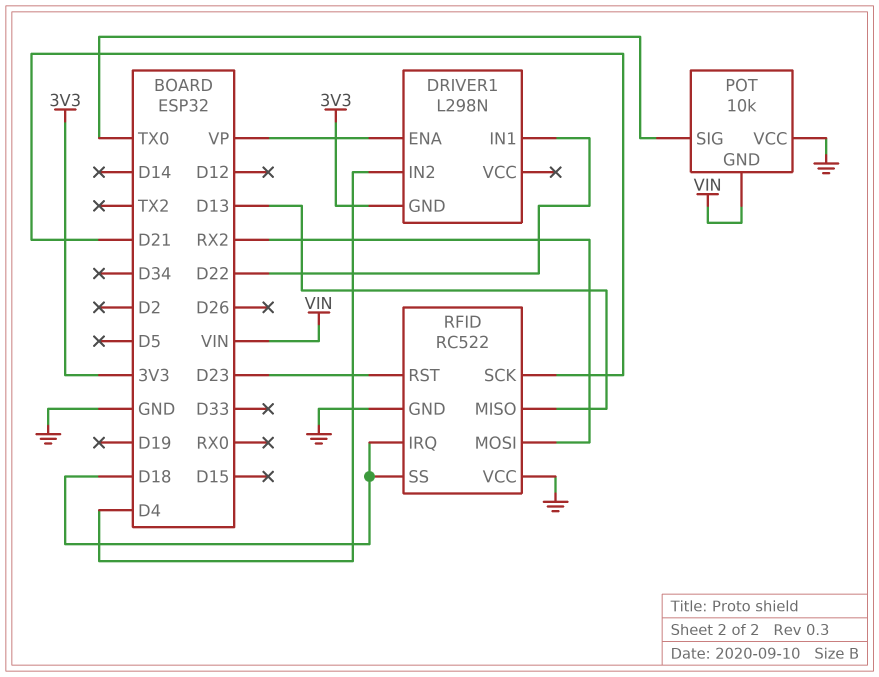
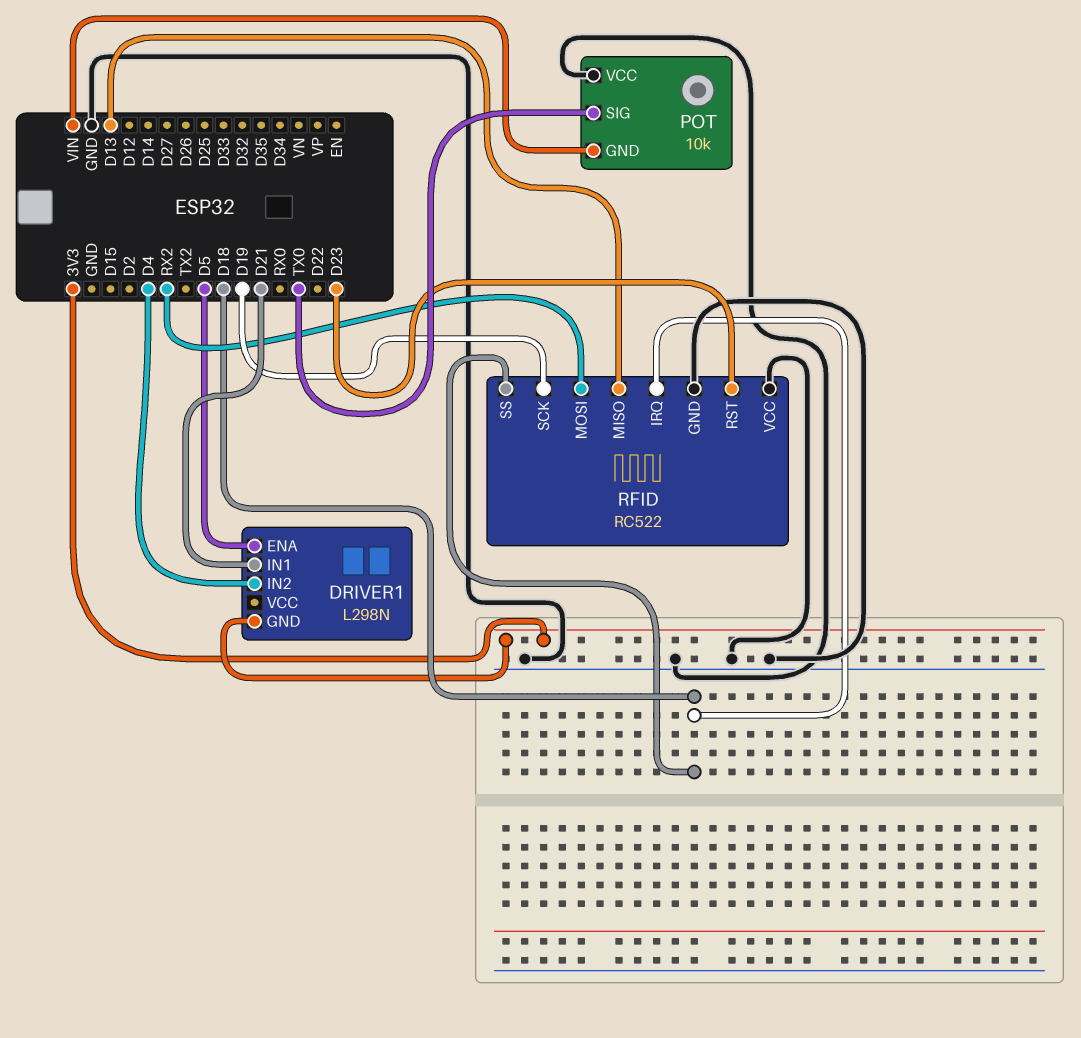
DRIVER1 pin ENA: VP -> D5
DRIVER1 pin IN1: D22 -> D21
RFID pin SCK: D21 -> D19

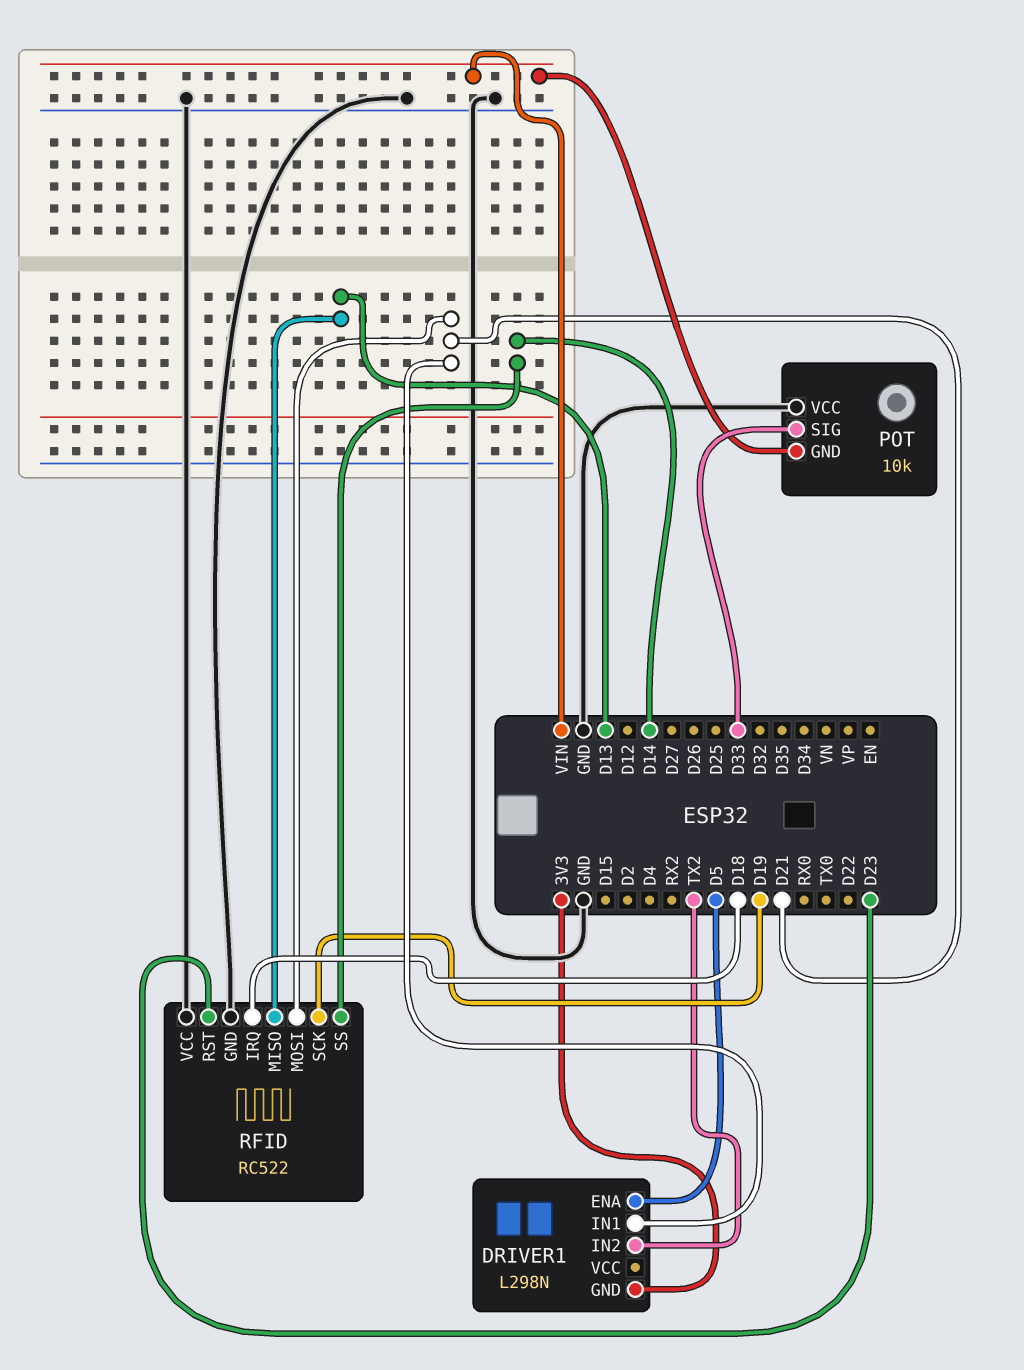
DRIVER1 pin IN2: D4 -> TX2
POT pin SIG: TX0 -> D33
RFID pin MOSI: RX2 -> D21
RFID pin SS: D18 -> D14

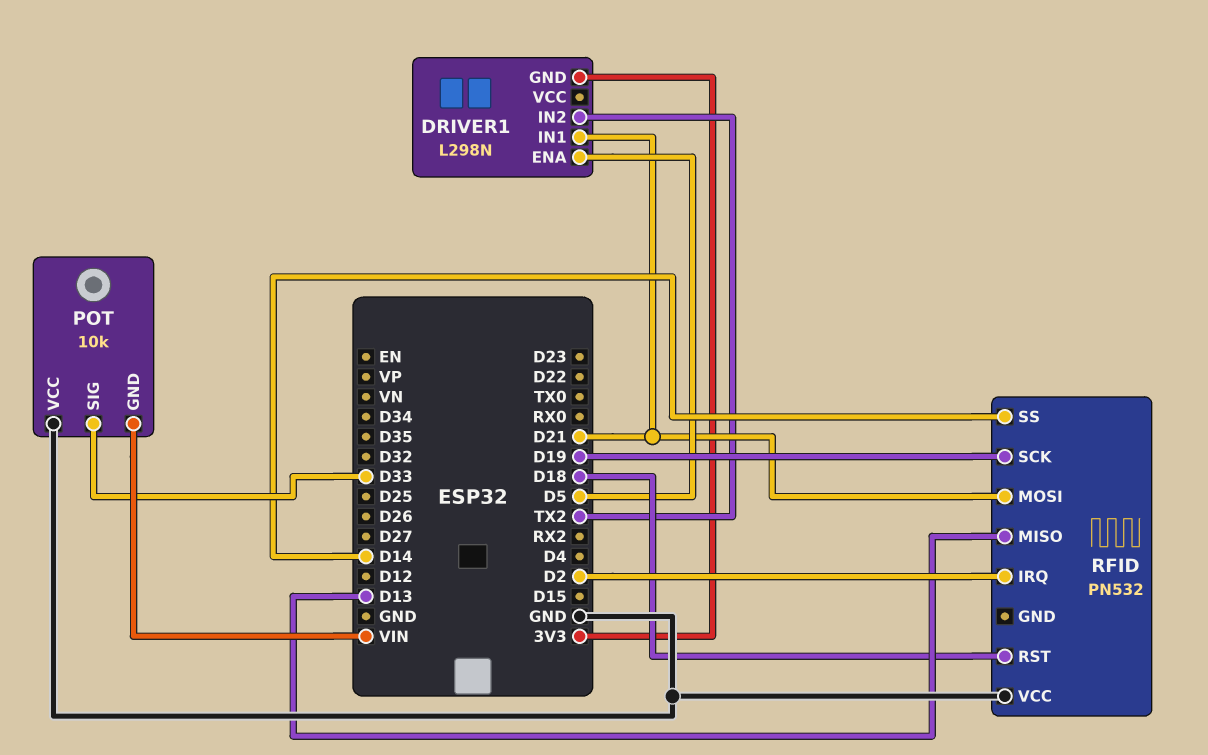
RFID: RC522 -> PN532
RFID pin GND: GND -> none
RFID pin IRQ: D18 -> D2
RFID pin RST: D23 -> D18

